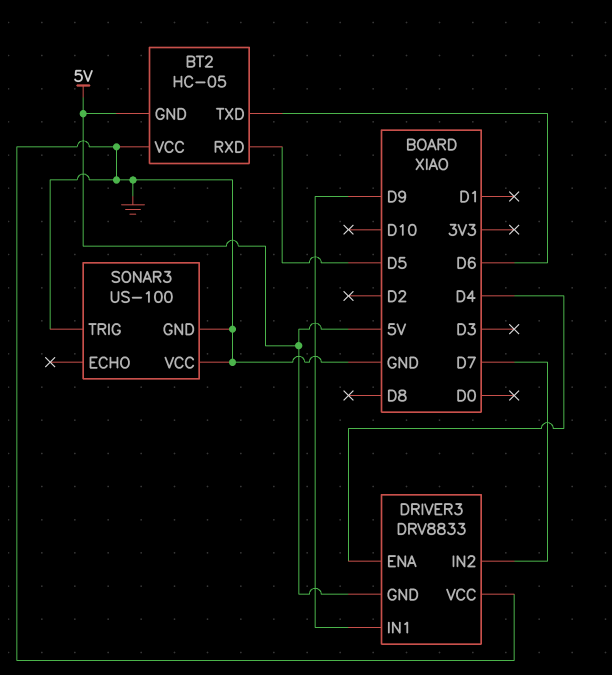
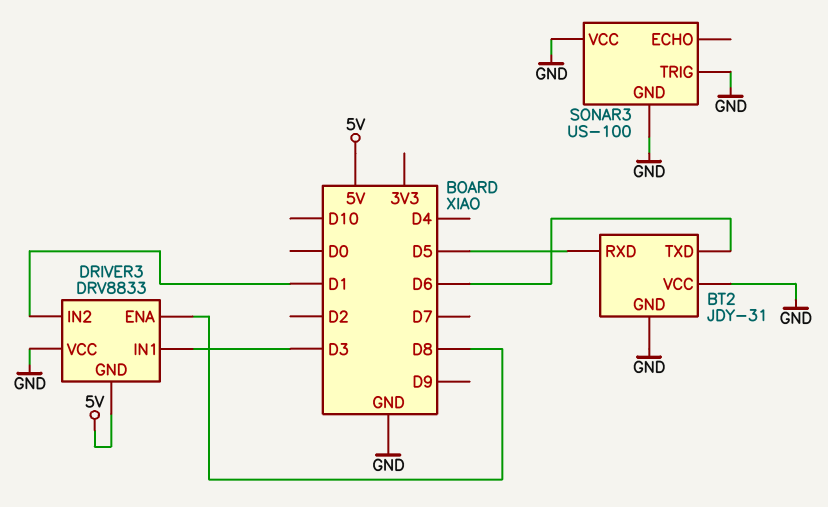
BT2: HC-05 -> JDY-31
BT2 pin GND: 5V -> GND
DRIVER3 pin ENA: D4 -> D8
DRIVER3 pin IN1: D9 -> D3
DRIVER3 pin IN2: D7 -> D1

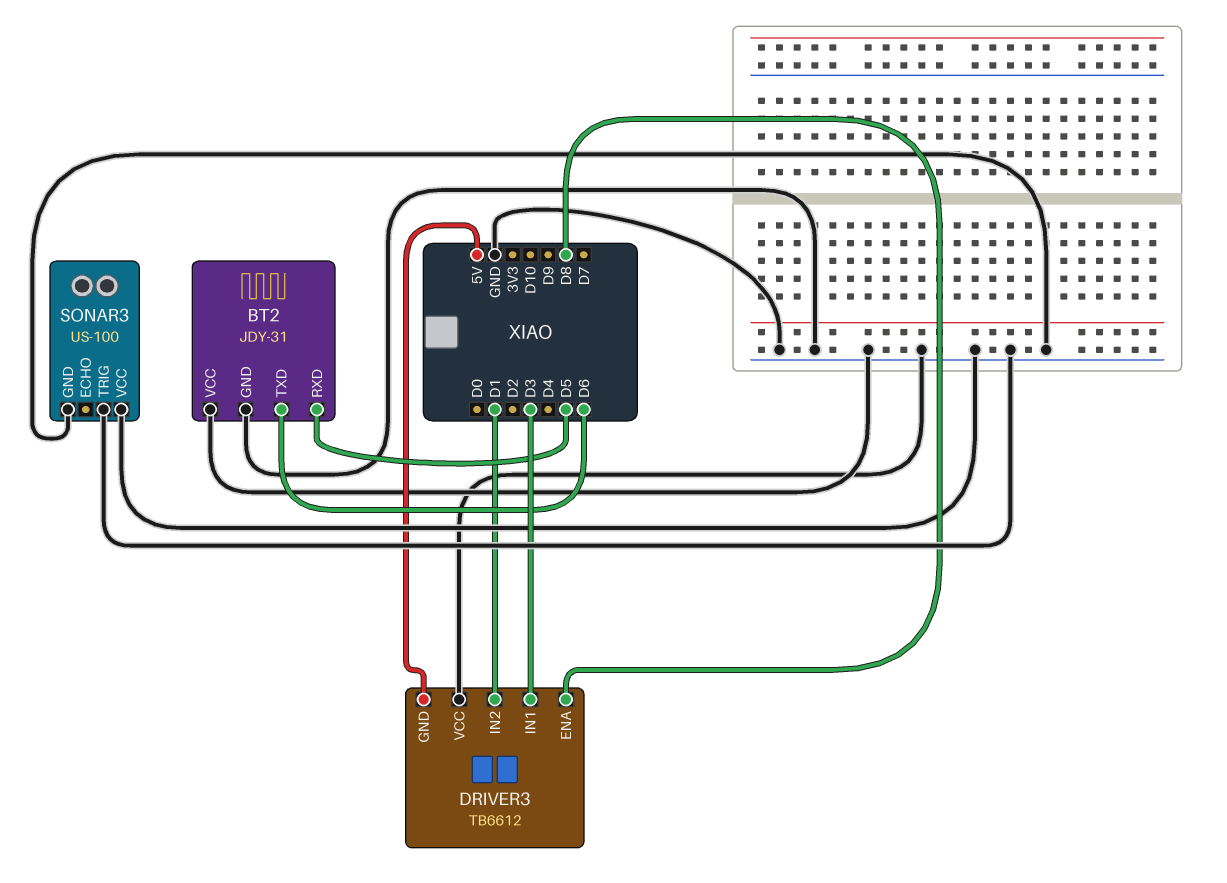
DRIVER3: DRV8833 -> TB6612

